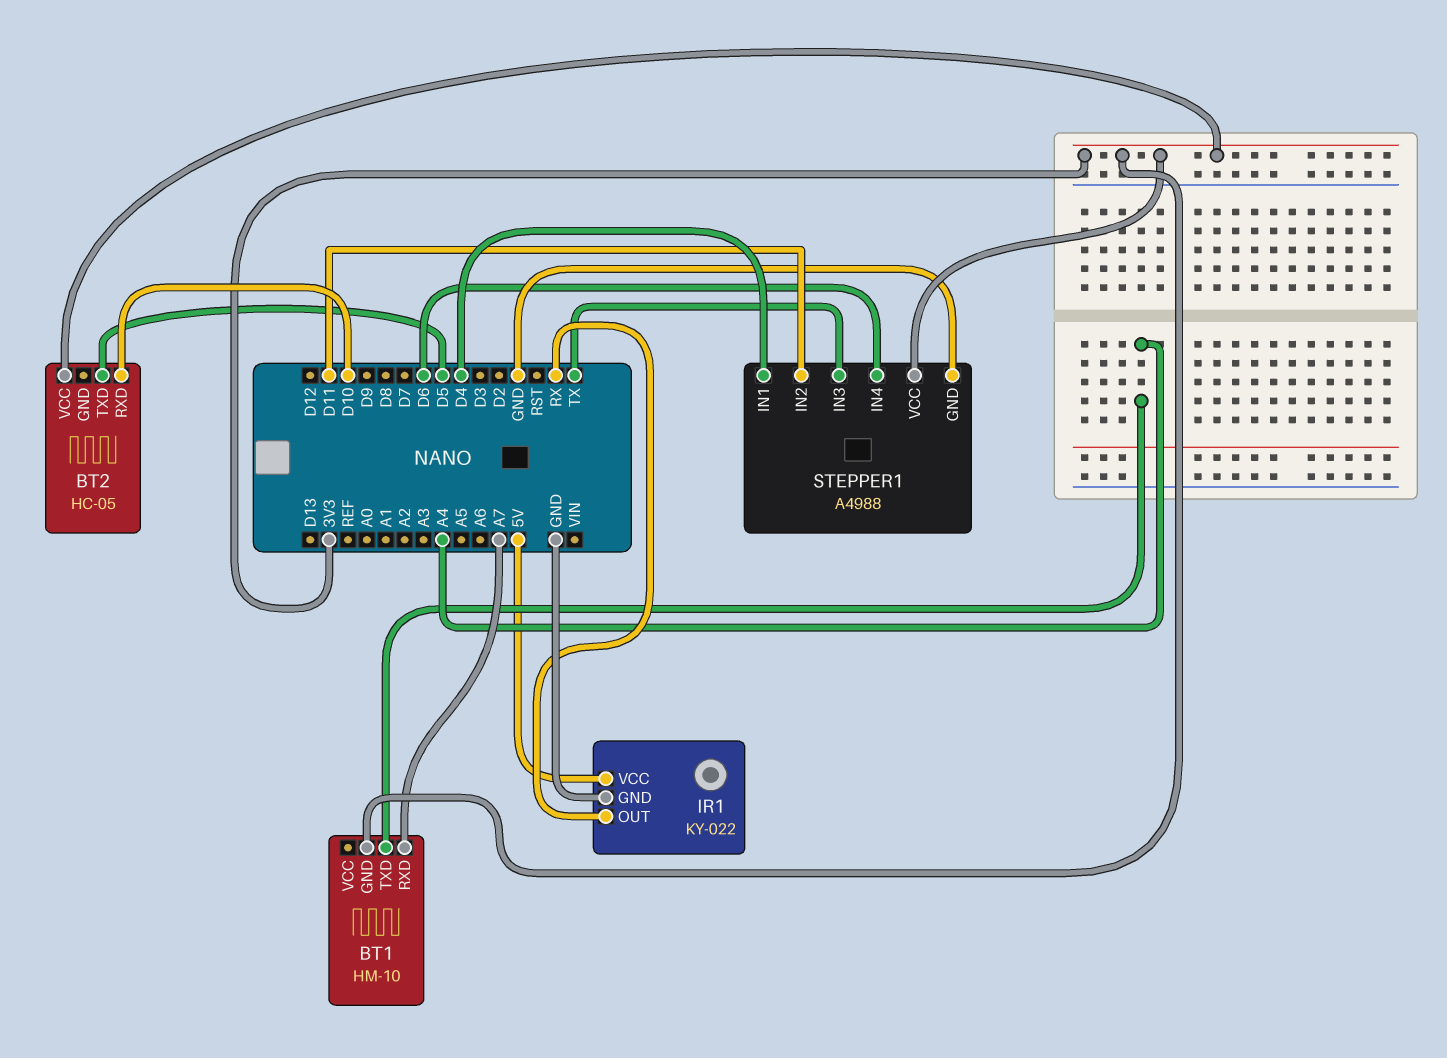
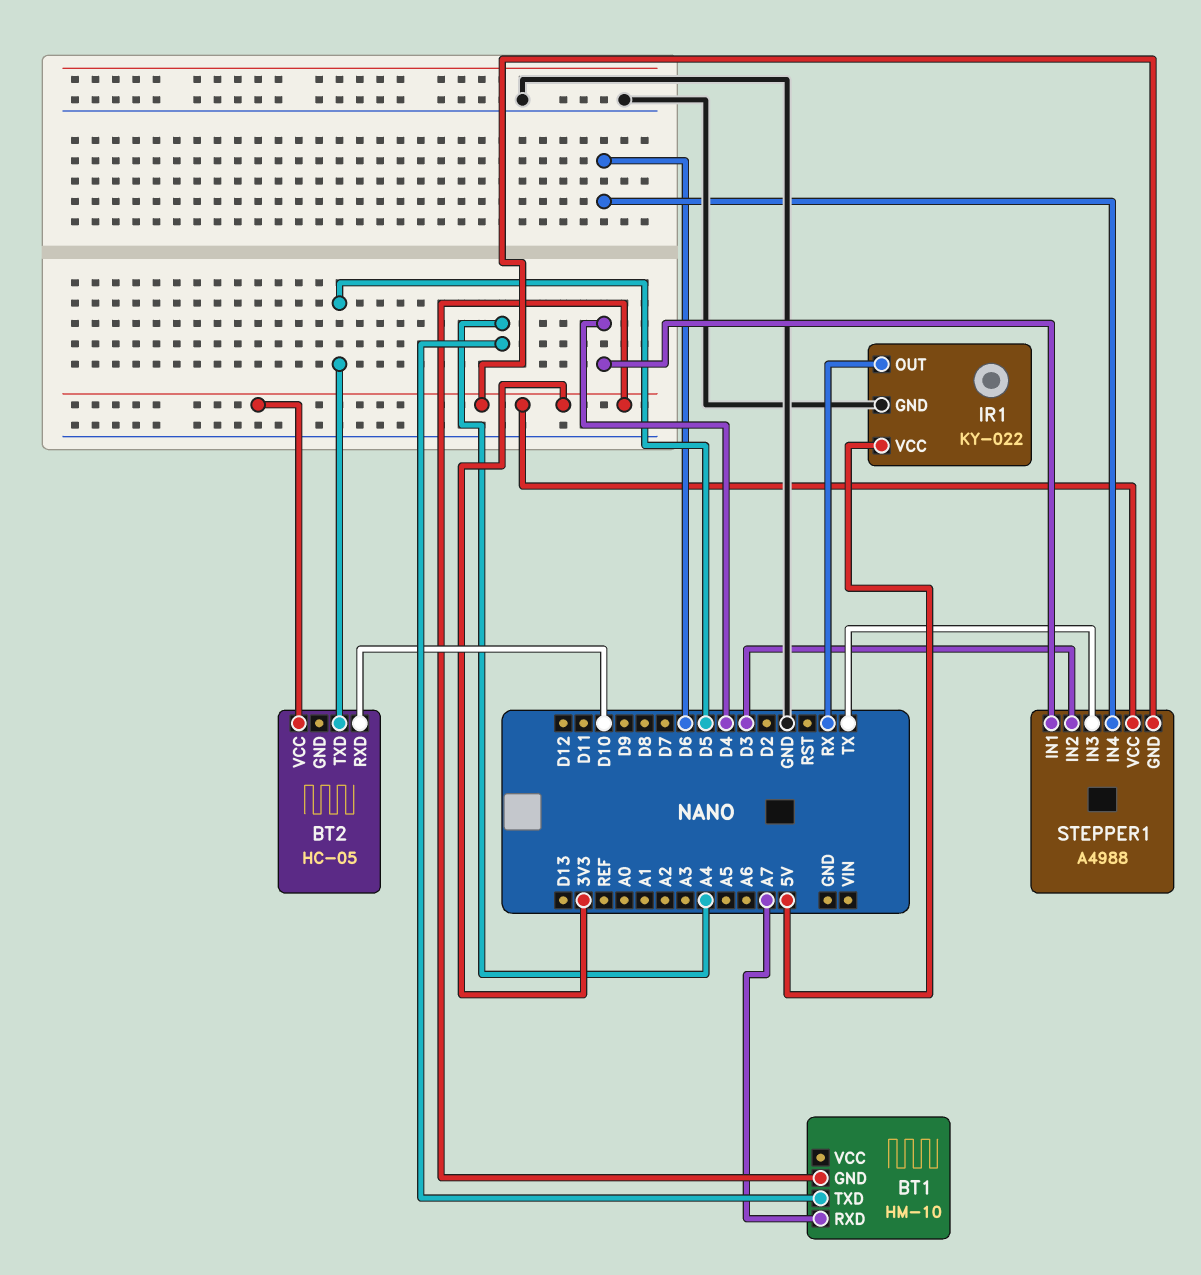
STEPPER1 pin GND: GND -> 3V3
STEPPER1 pin IN2: D11 -> D3

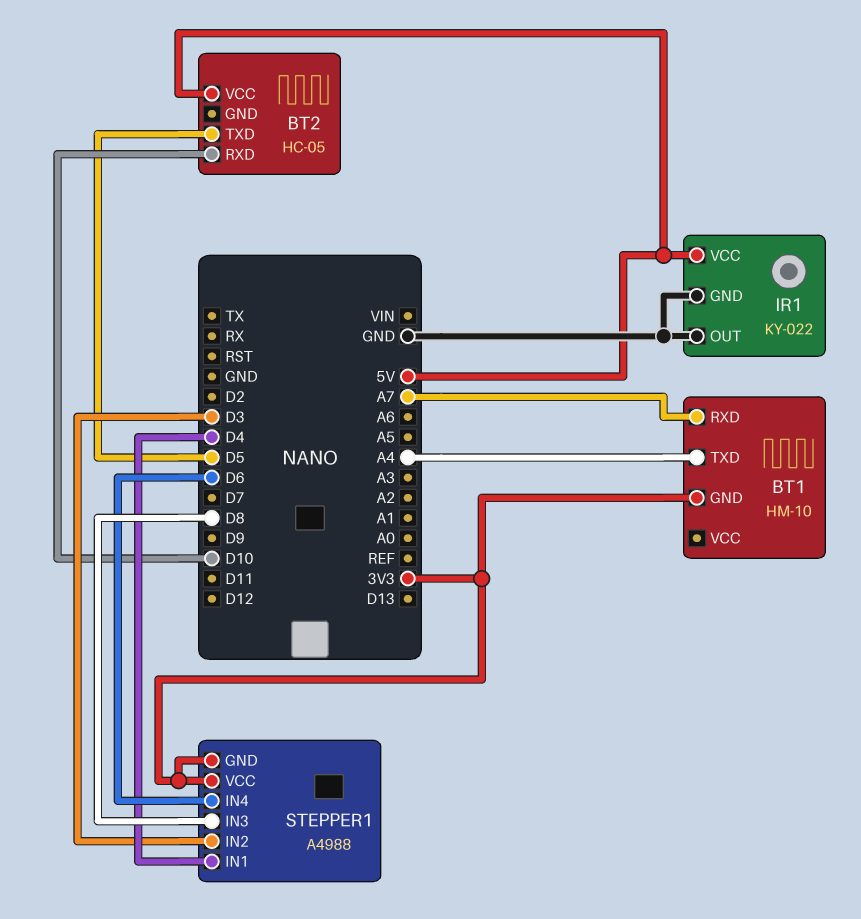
BT2 pin VCC: 3V3 -> 5V
IR1 pin OUT: RX -> GND
STEPPER1 pin IN3: TX -> D8

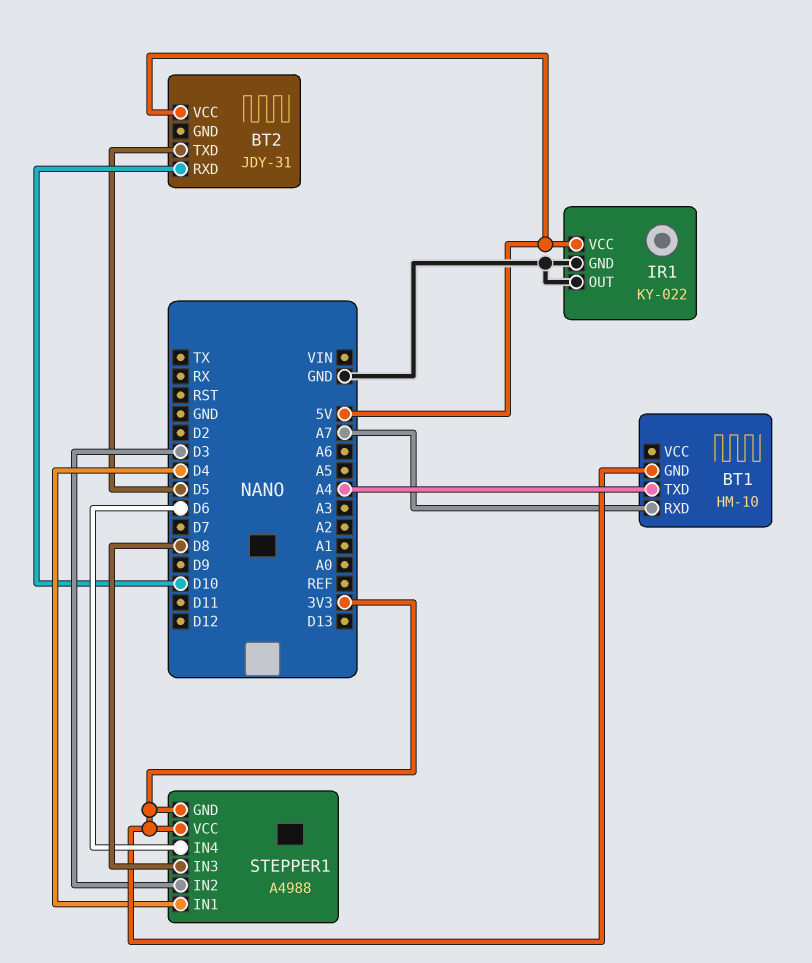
BT2: HC-05 -> JDY-31

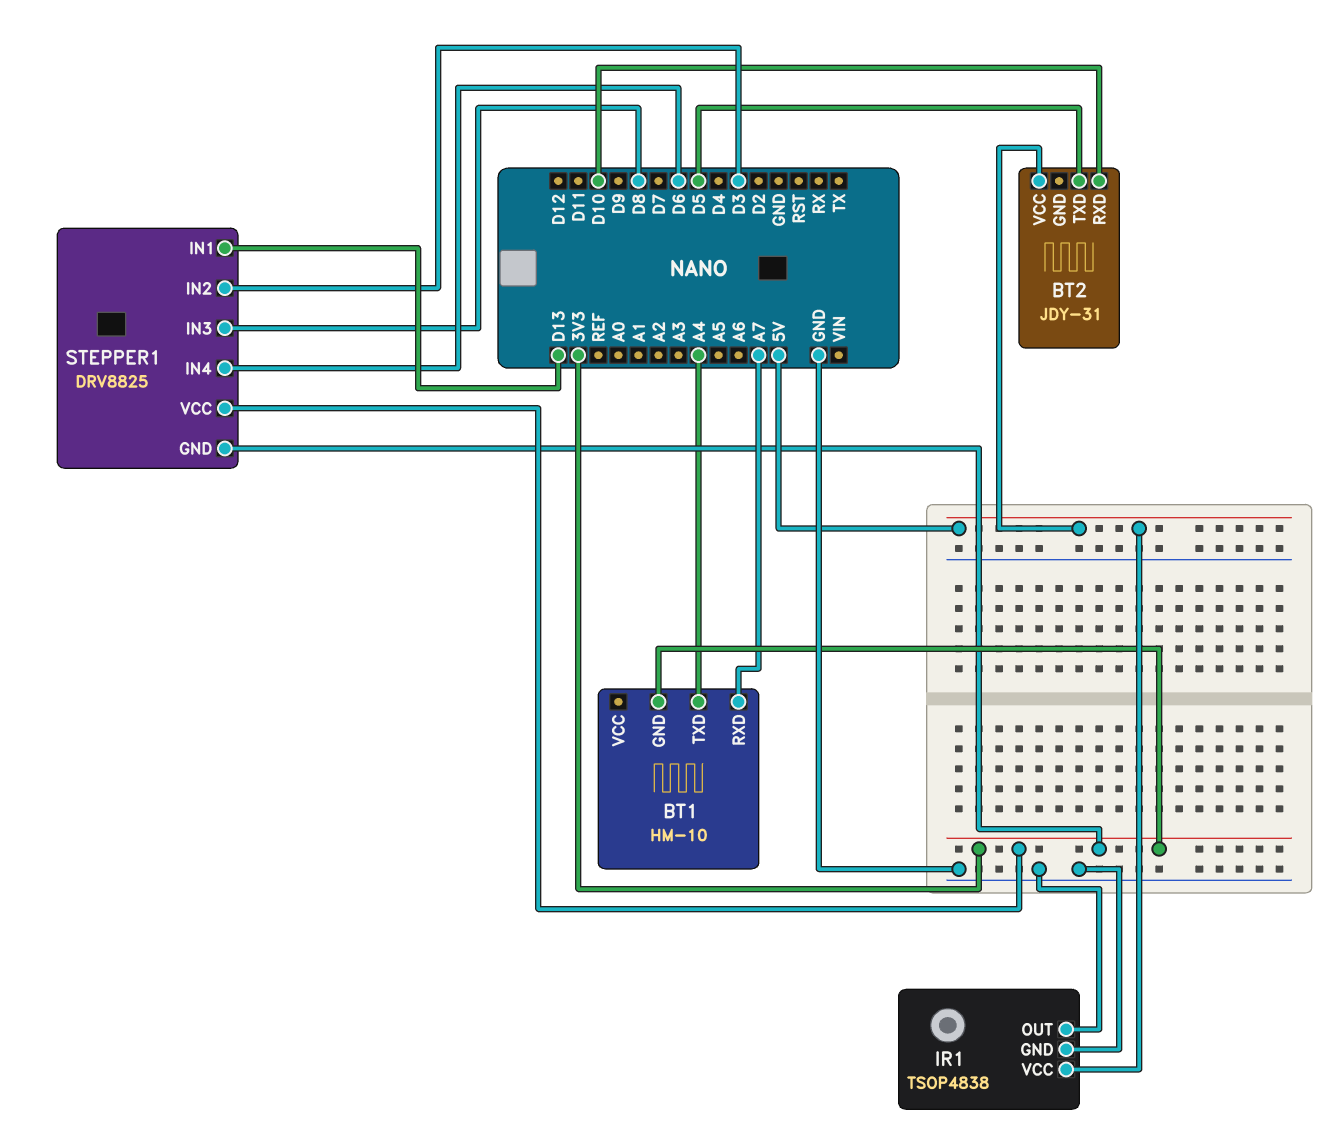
IR1: KY-022 -> TSOP4838
STEPPER1: A4988 -> DRV8825
STEPPER1 pin IN1: D4 -> D13

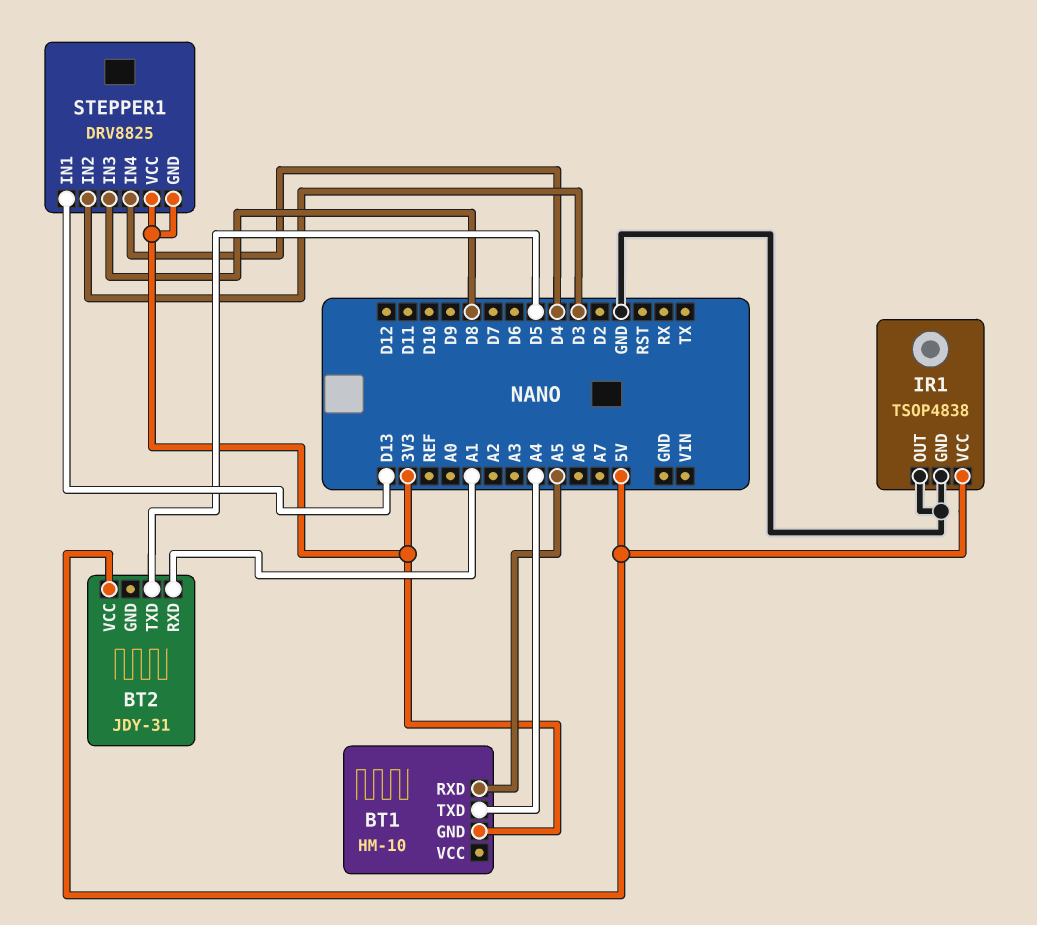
BT1 pin RXD: A7 -> A5
BT2 pin RXD: D10 -> A1
STEPPER1 pin IN4: D6 -> D4

